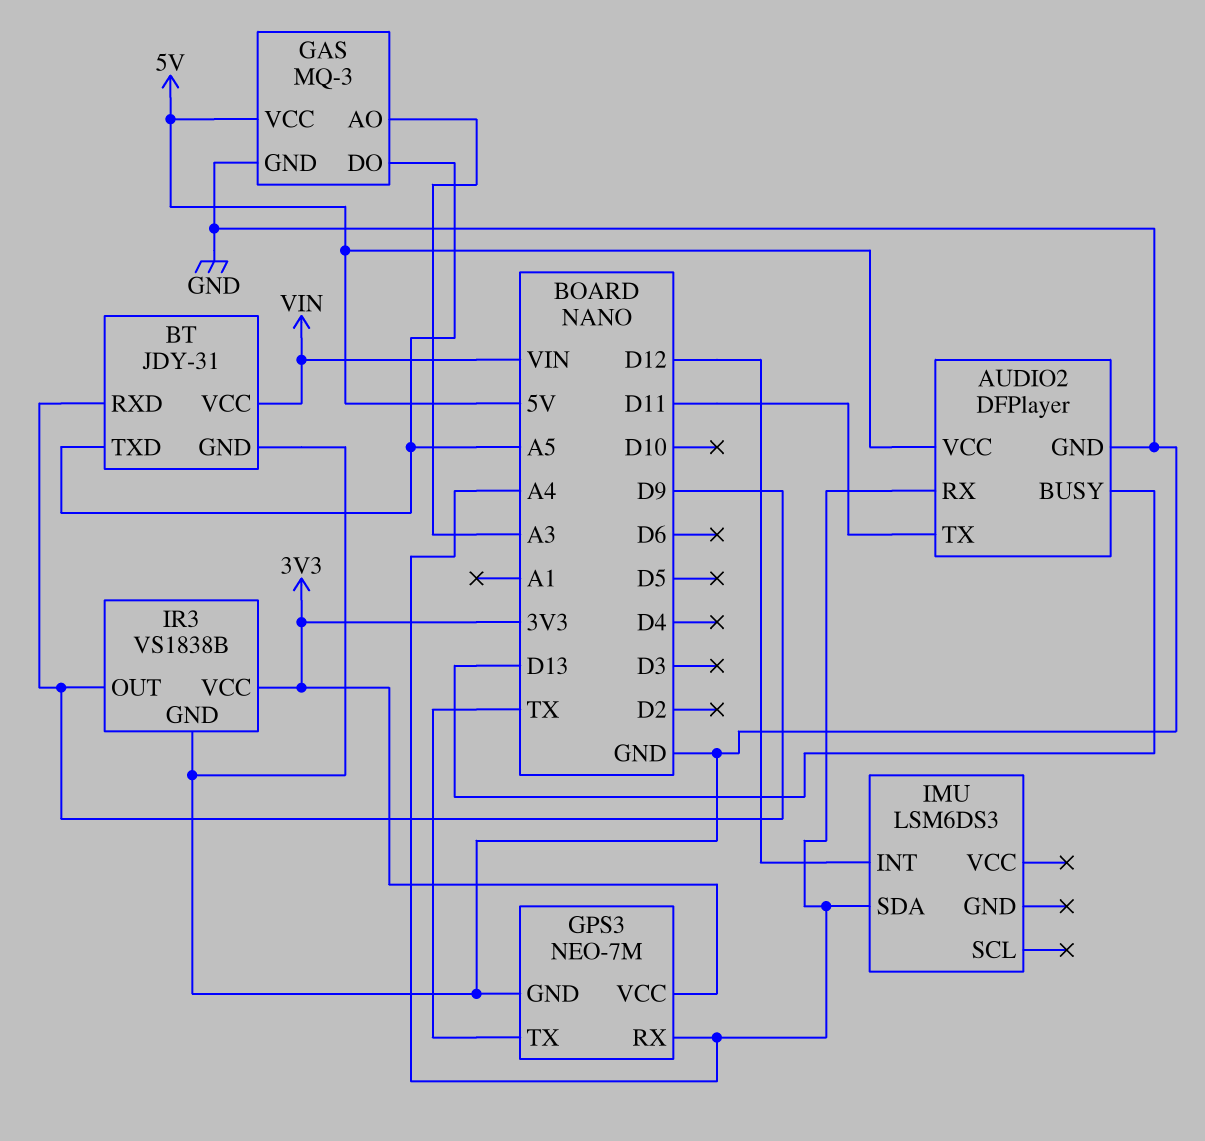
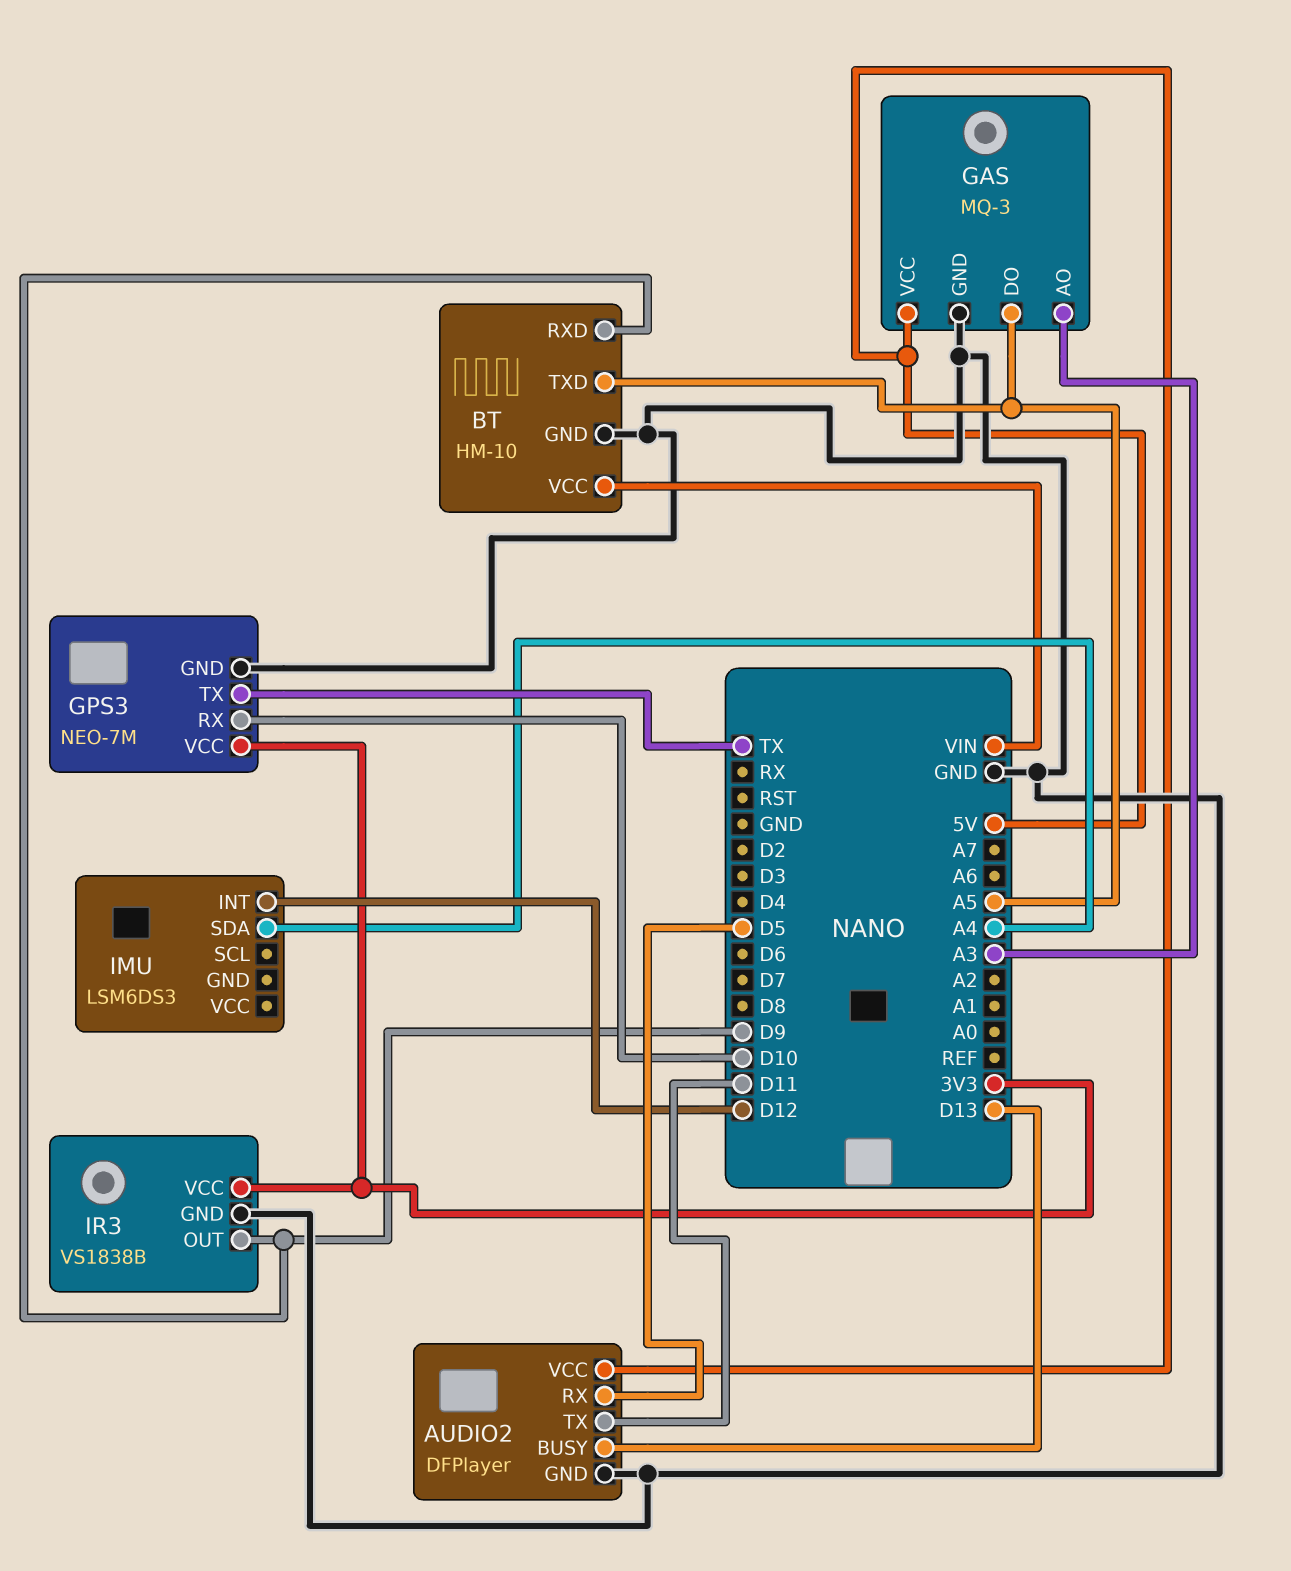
AUDIO2 pin RX: A4 -> D5
BT: JDY-31 -> HM-10
GPS3 pin RX: A4 -> D10

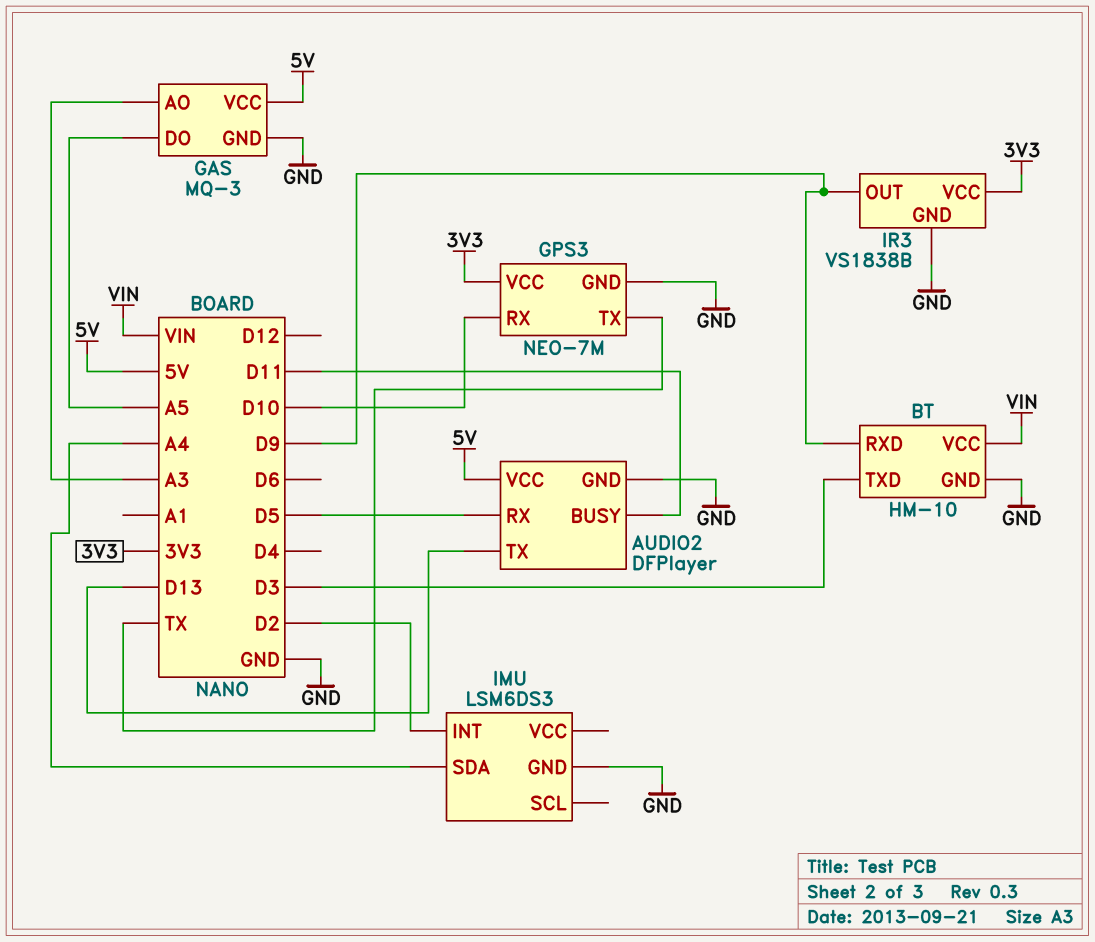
AUDIO2 pin BUSY: D13 -> D11
AUDIO2 pin TX: D11 -> D13
BT pin TXD: A5 -> D3
IMU pin GND: none -> GND
IMU pin INT: D12 -> D2

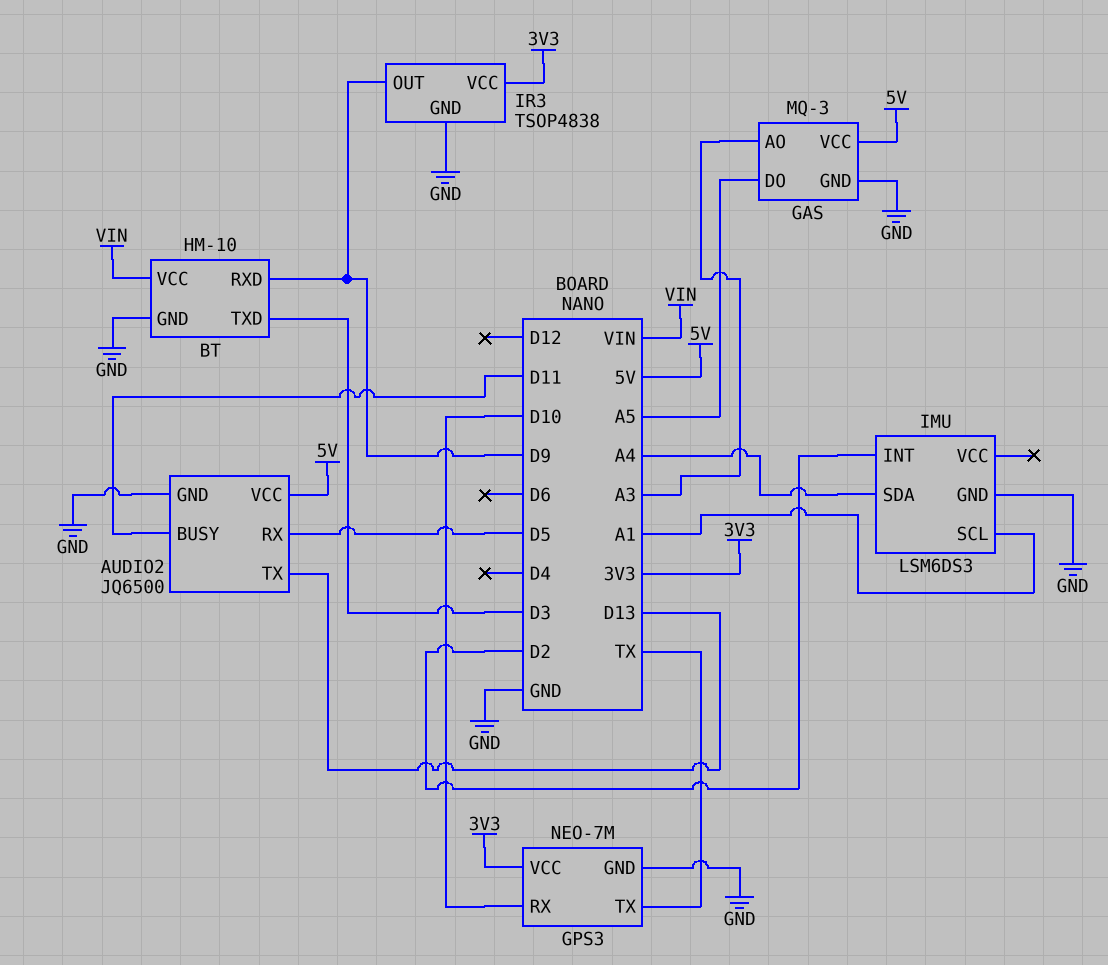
AUDIO2: DFPlayer -> JQ6500
IMU pin SCL: none -> A1
IR3: VS1838B -> TSOP4838

